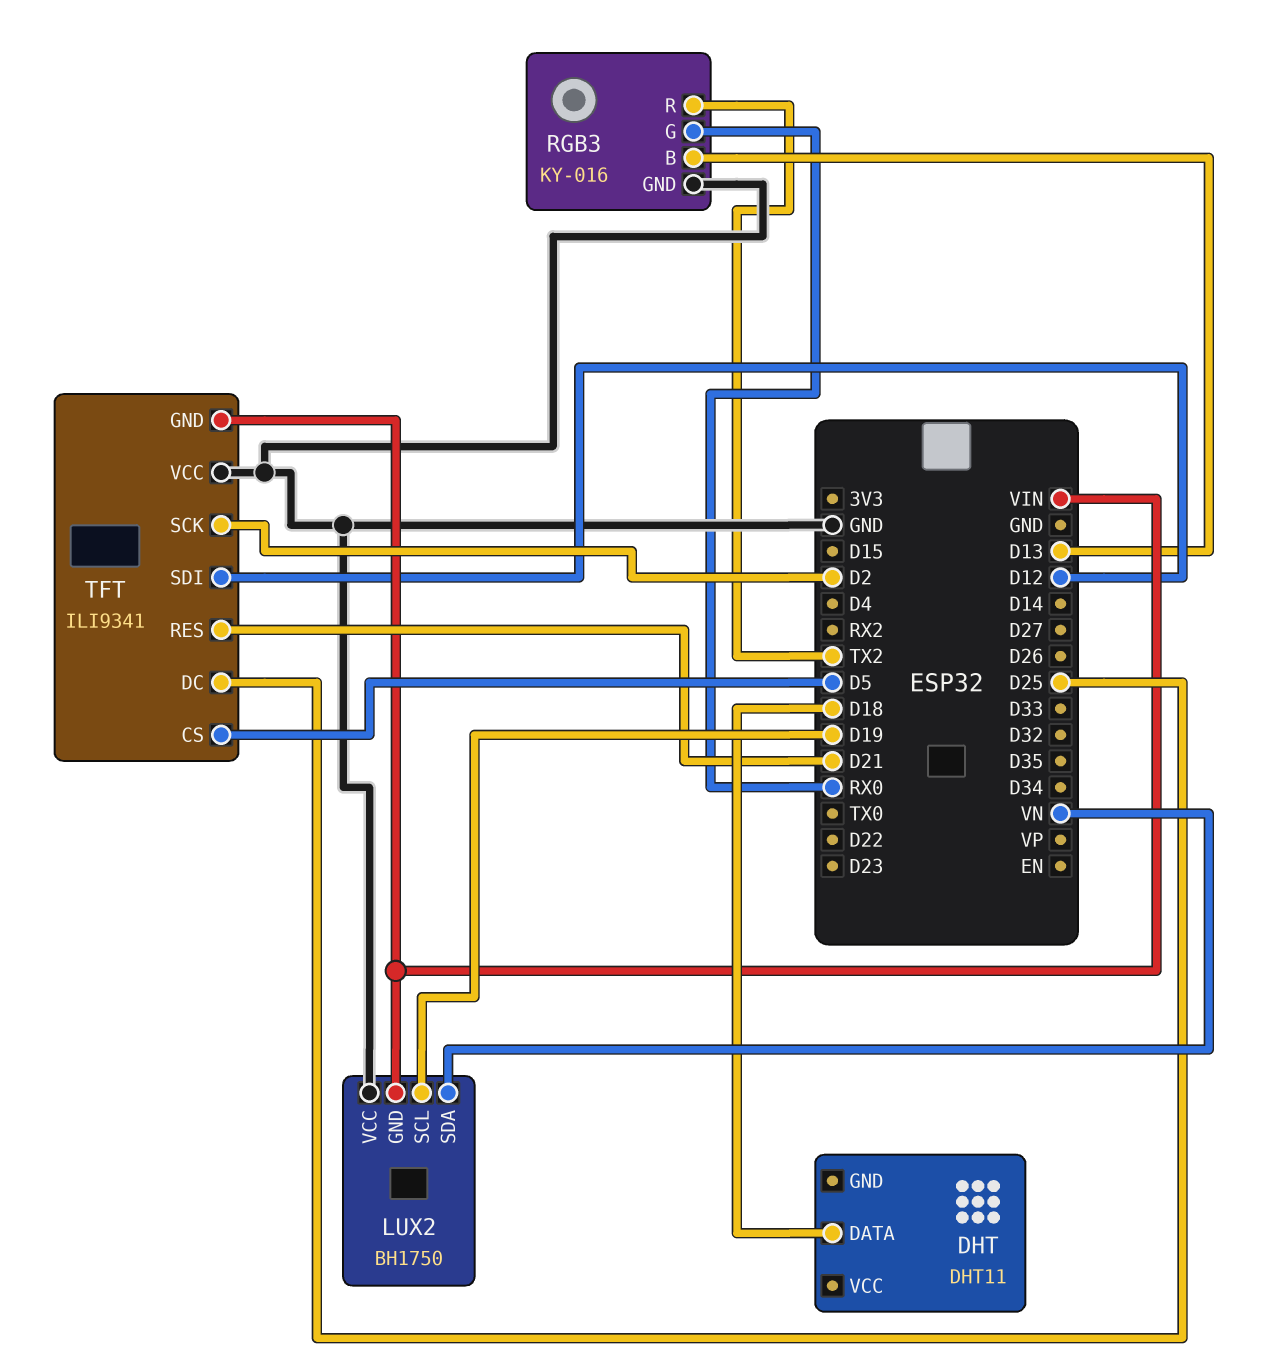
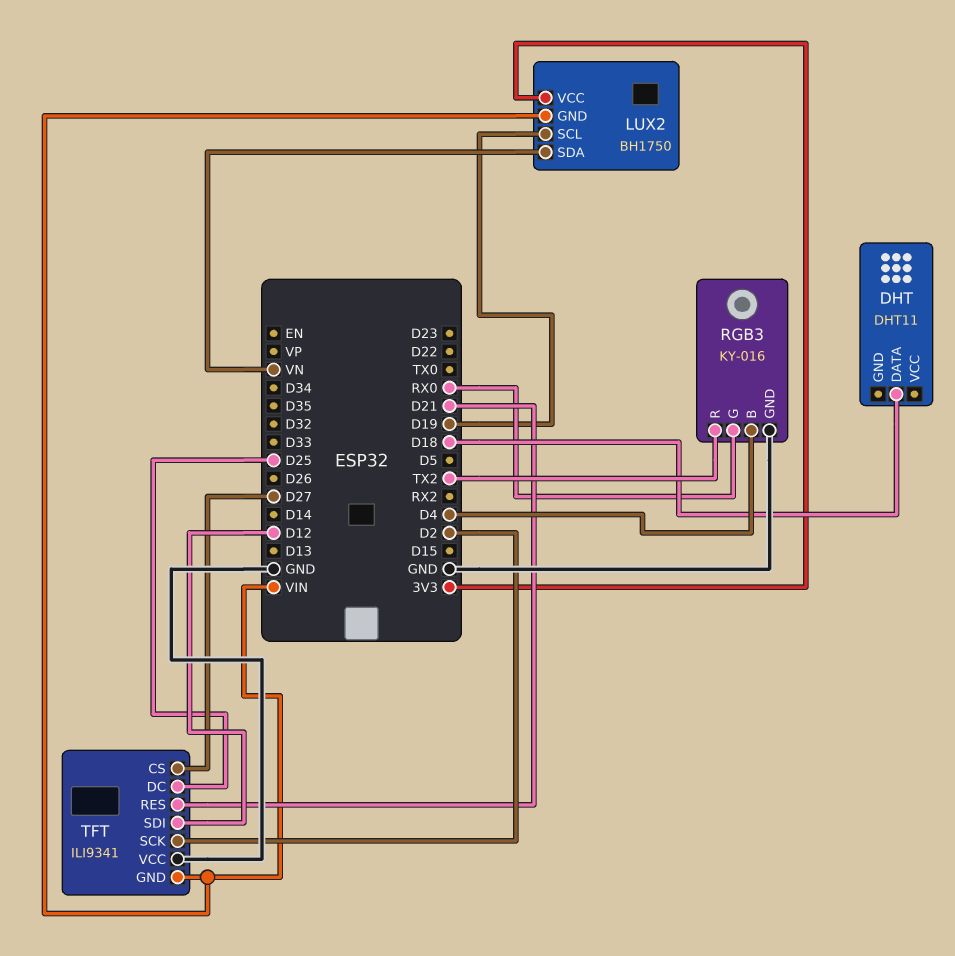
LUX2 pin VCC: GND -> 3V3
RGB3 pin B: D13 -> D4
TFT pin CS: D5 -> D27

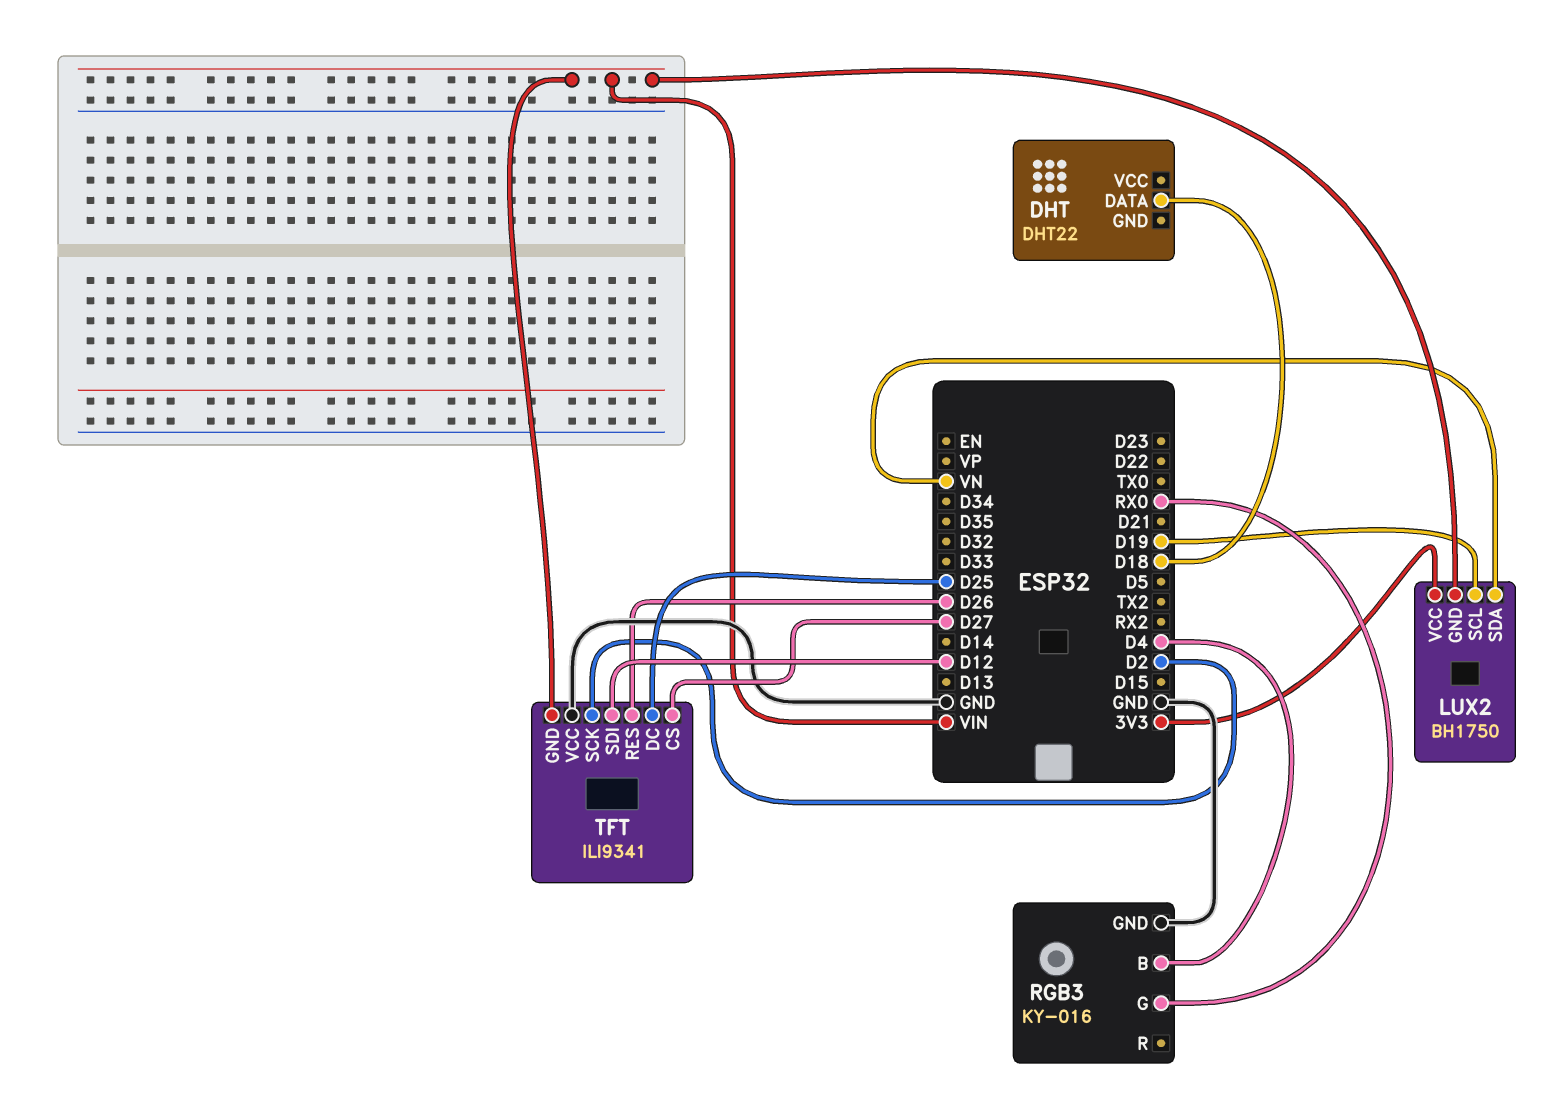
DHT: DHT11 -> DHT22
RGB3 pin R: TX2 -> none
TFT pin RES: D21 -> D26

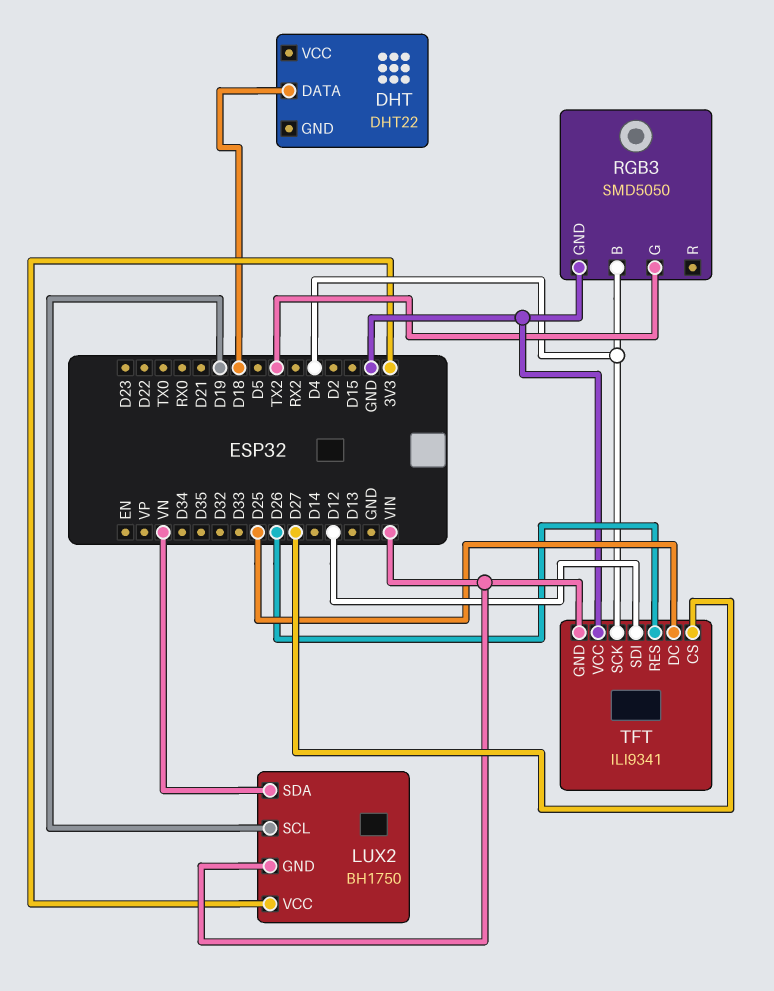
RGB3: KY-016 -> SMD5050
RGB3 pin G: RX0 -> TX2
TFT pin SCK: D2 -> D4

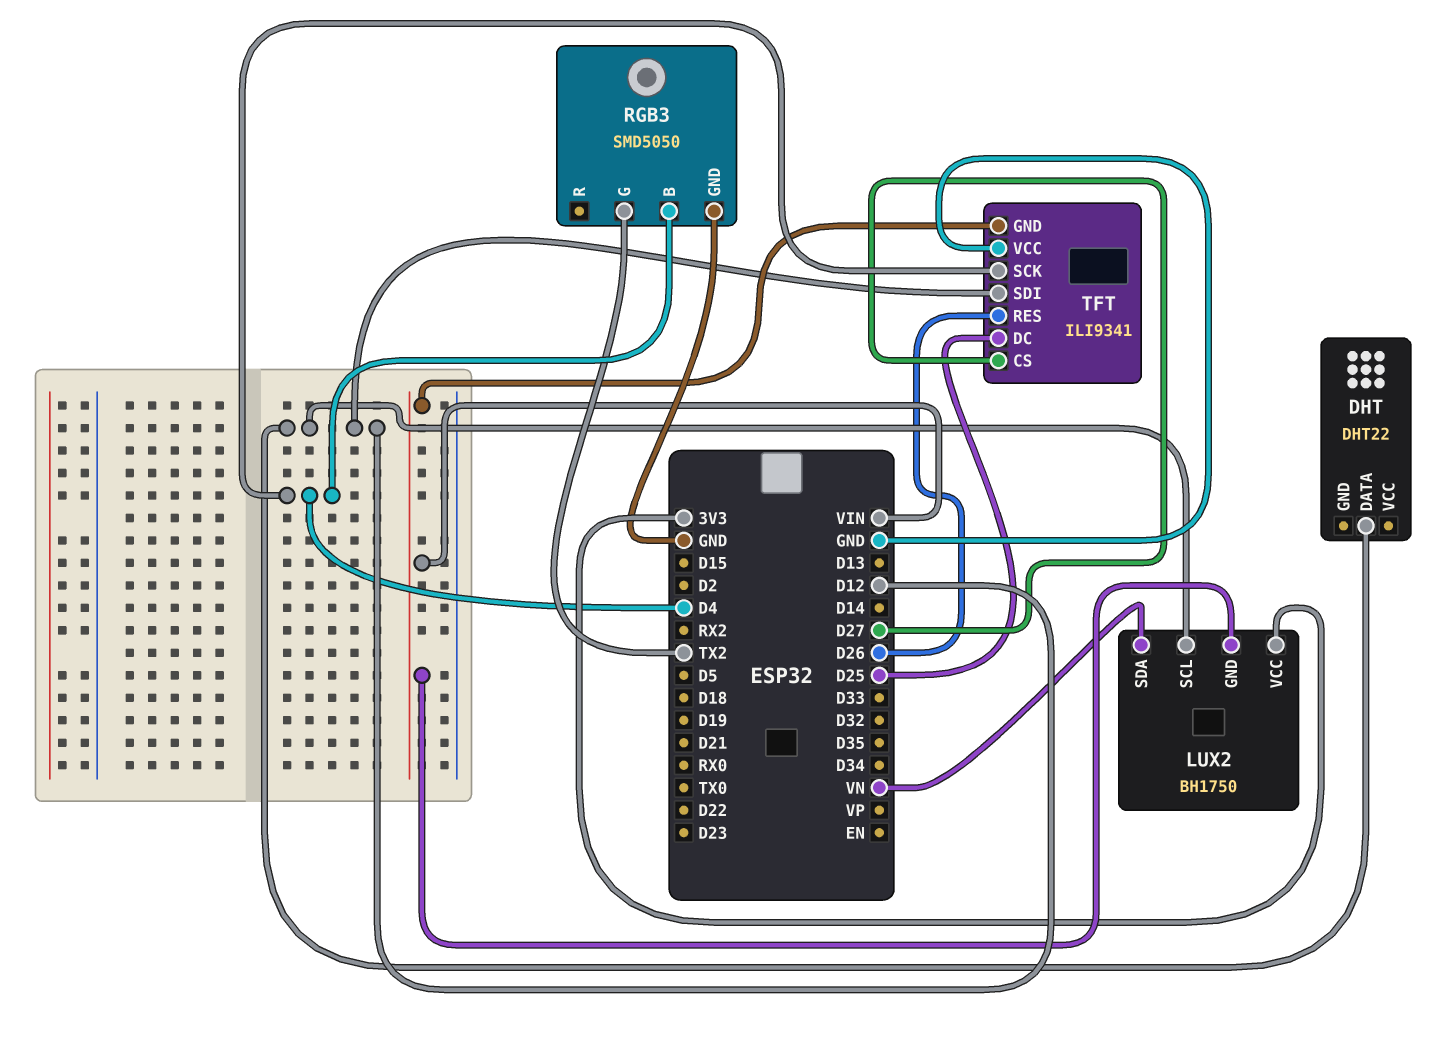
DHT pin DATA: D18 -> D12
LUX2 pin SCL: D19 -> D12

